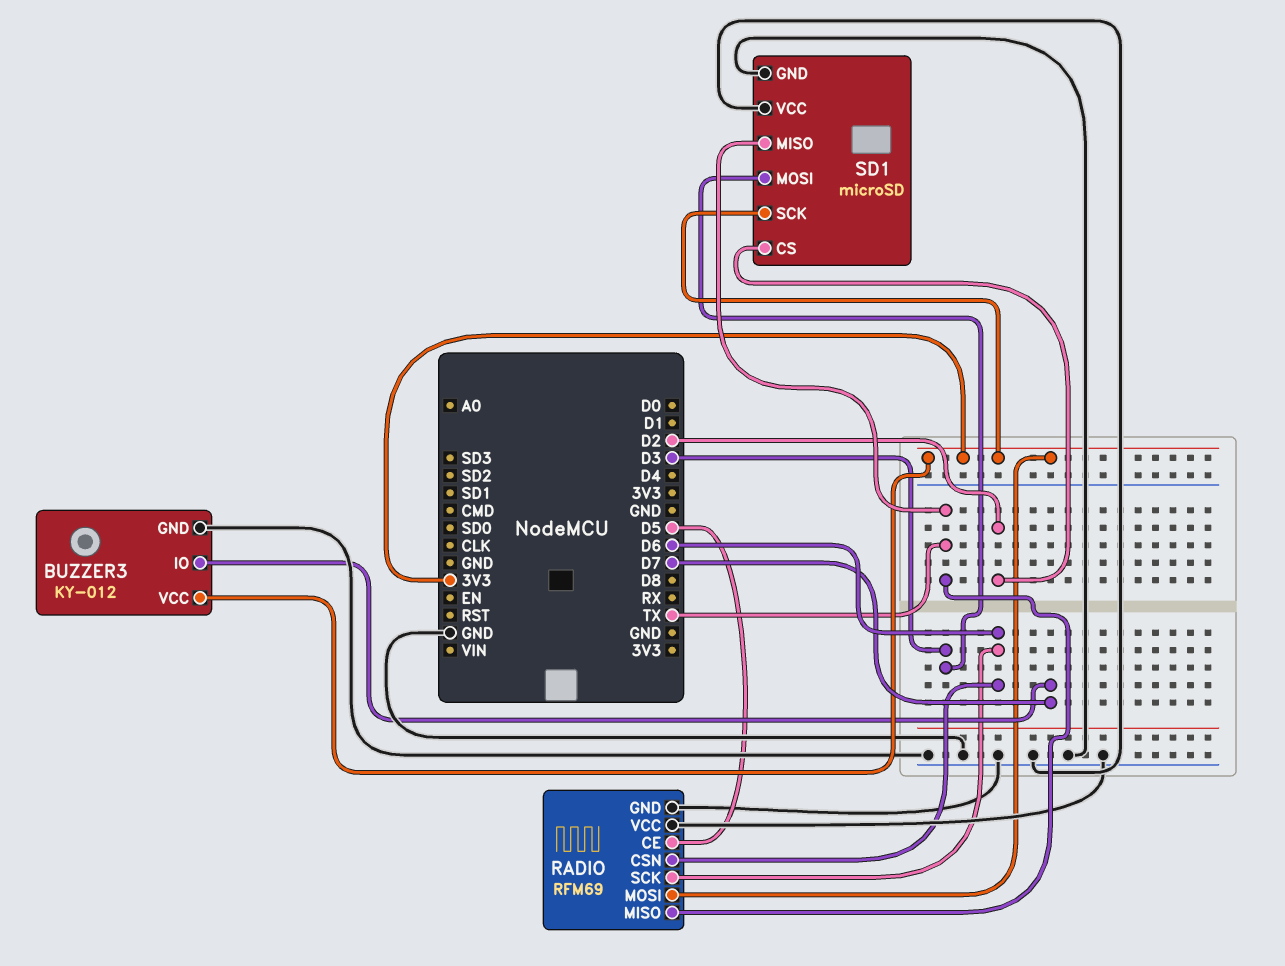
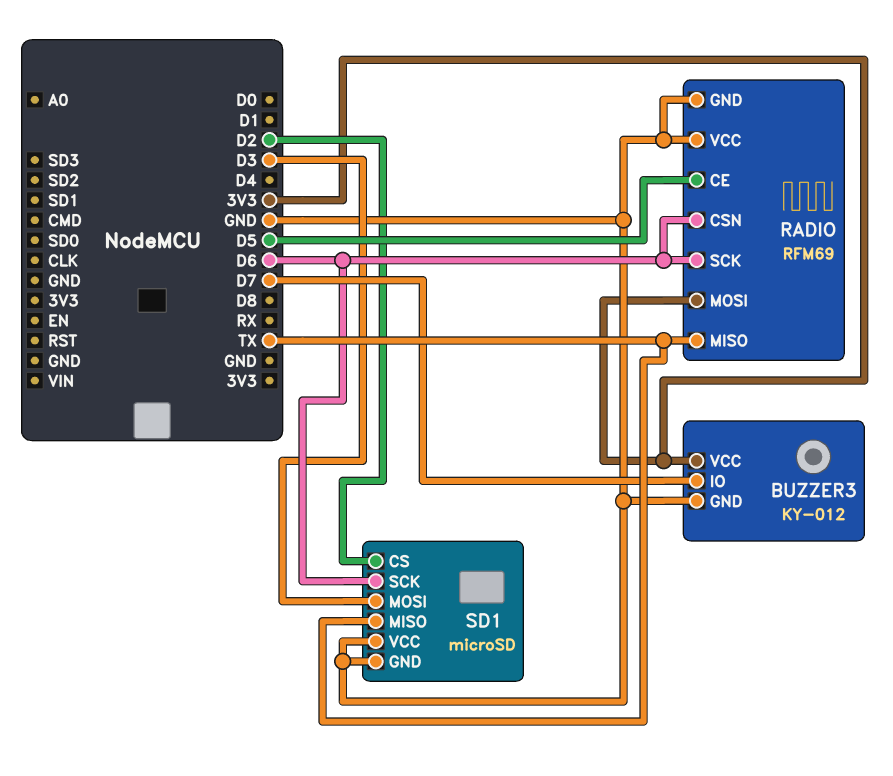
SD1 pin SCK: 3V3 -> D6

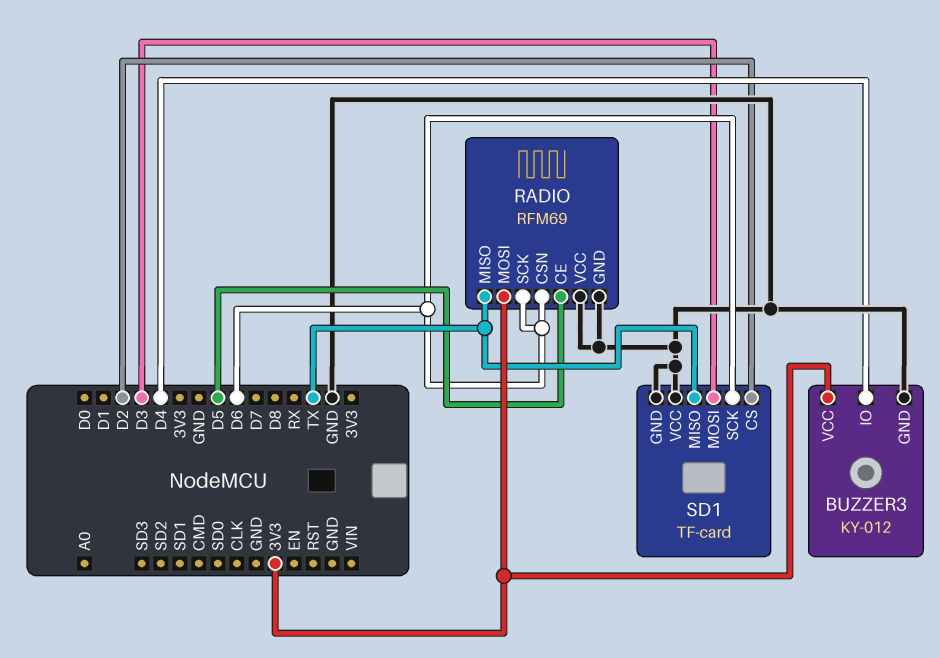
BUZZER3 pin IO: D7 -> D4
SD1: microSD -> TF-card

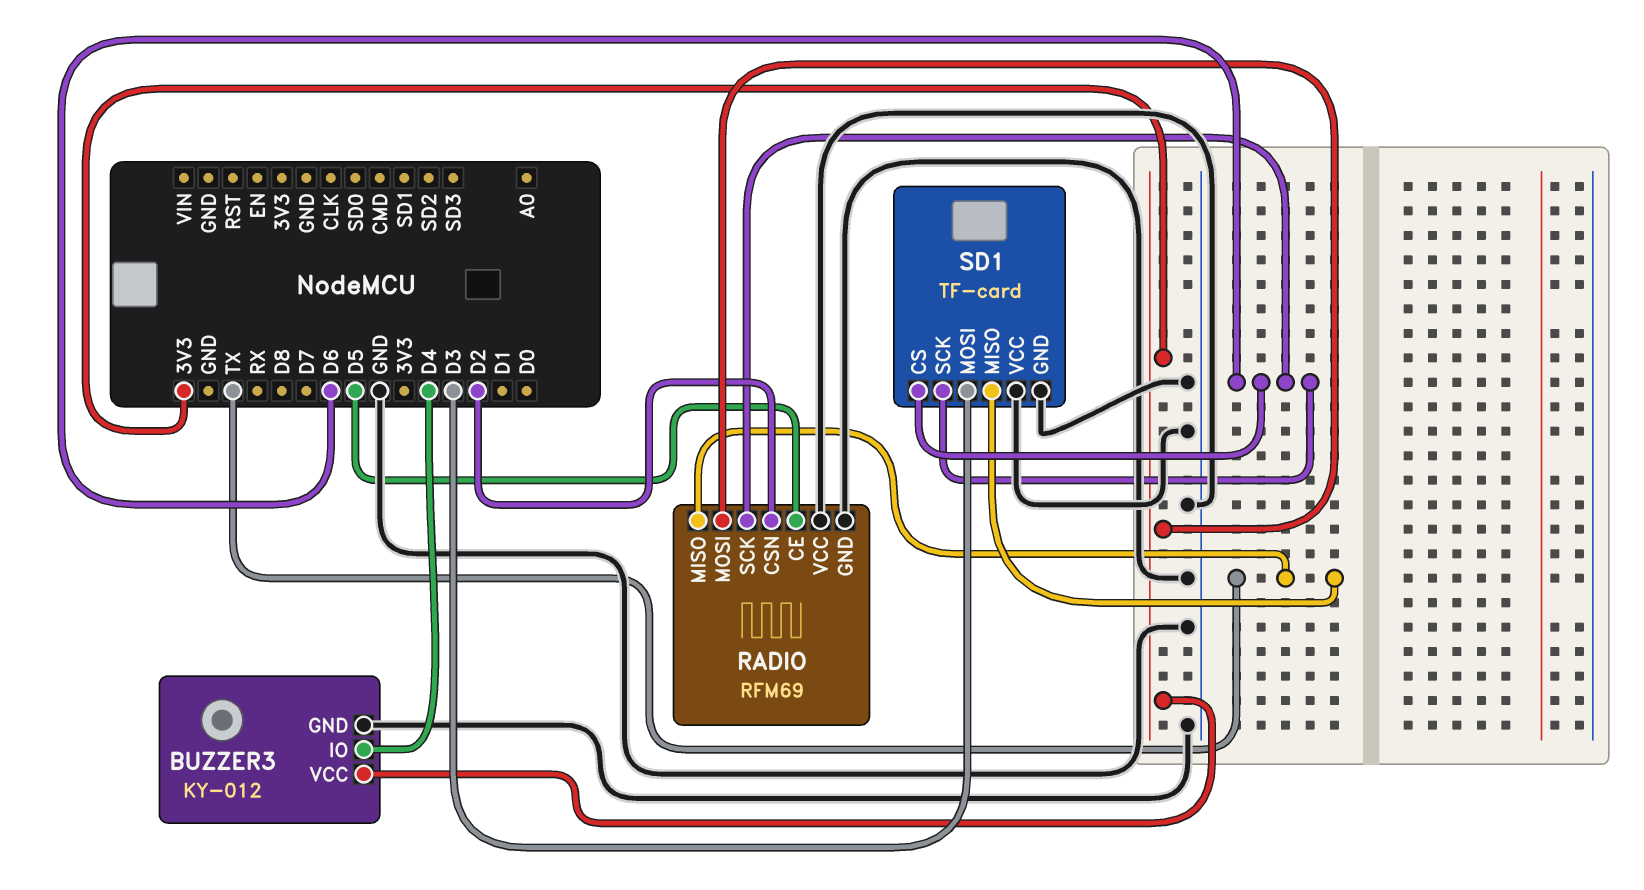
RADIO pin CSN: D6 -> D2
SD1 pin CS: D2 -> D6

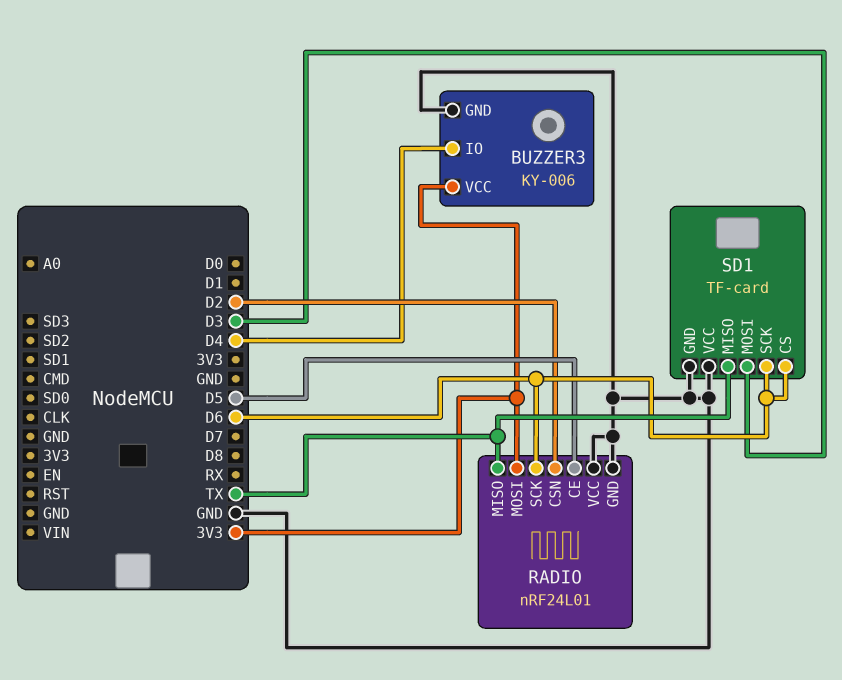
BUZZER3: KY-012 -> KY-006
RADIO: RFM69 -> nRF24L01

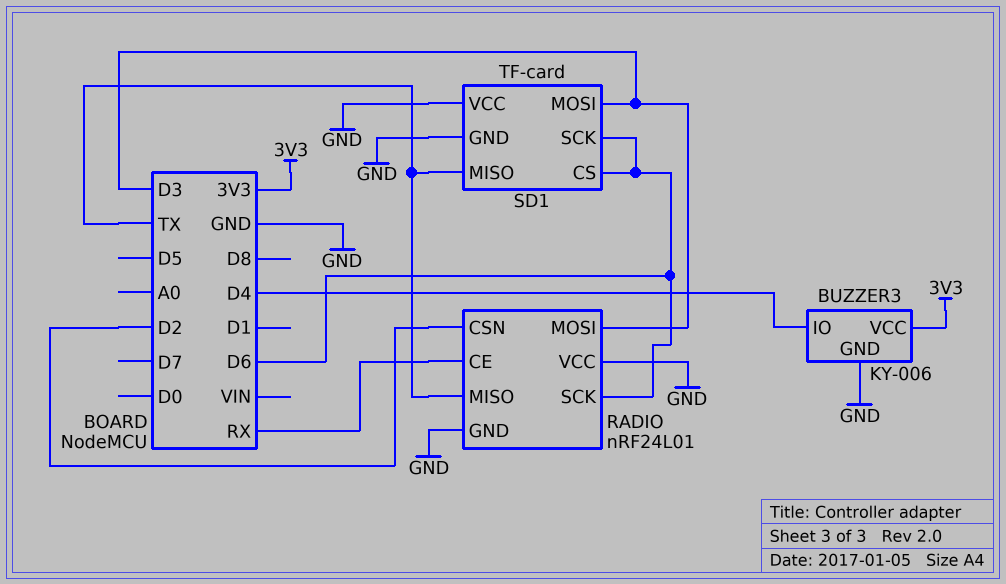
RADIO pin CE: D5 -> RX
RADIO pin MOSI: 3V3 -> D3

